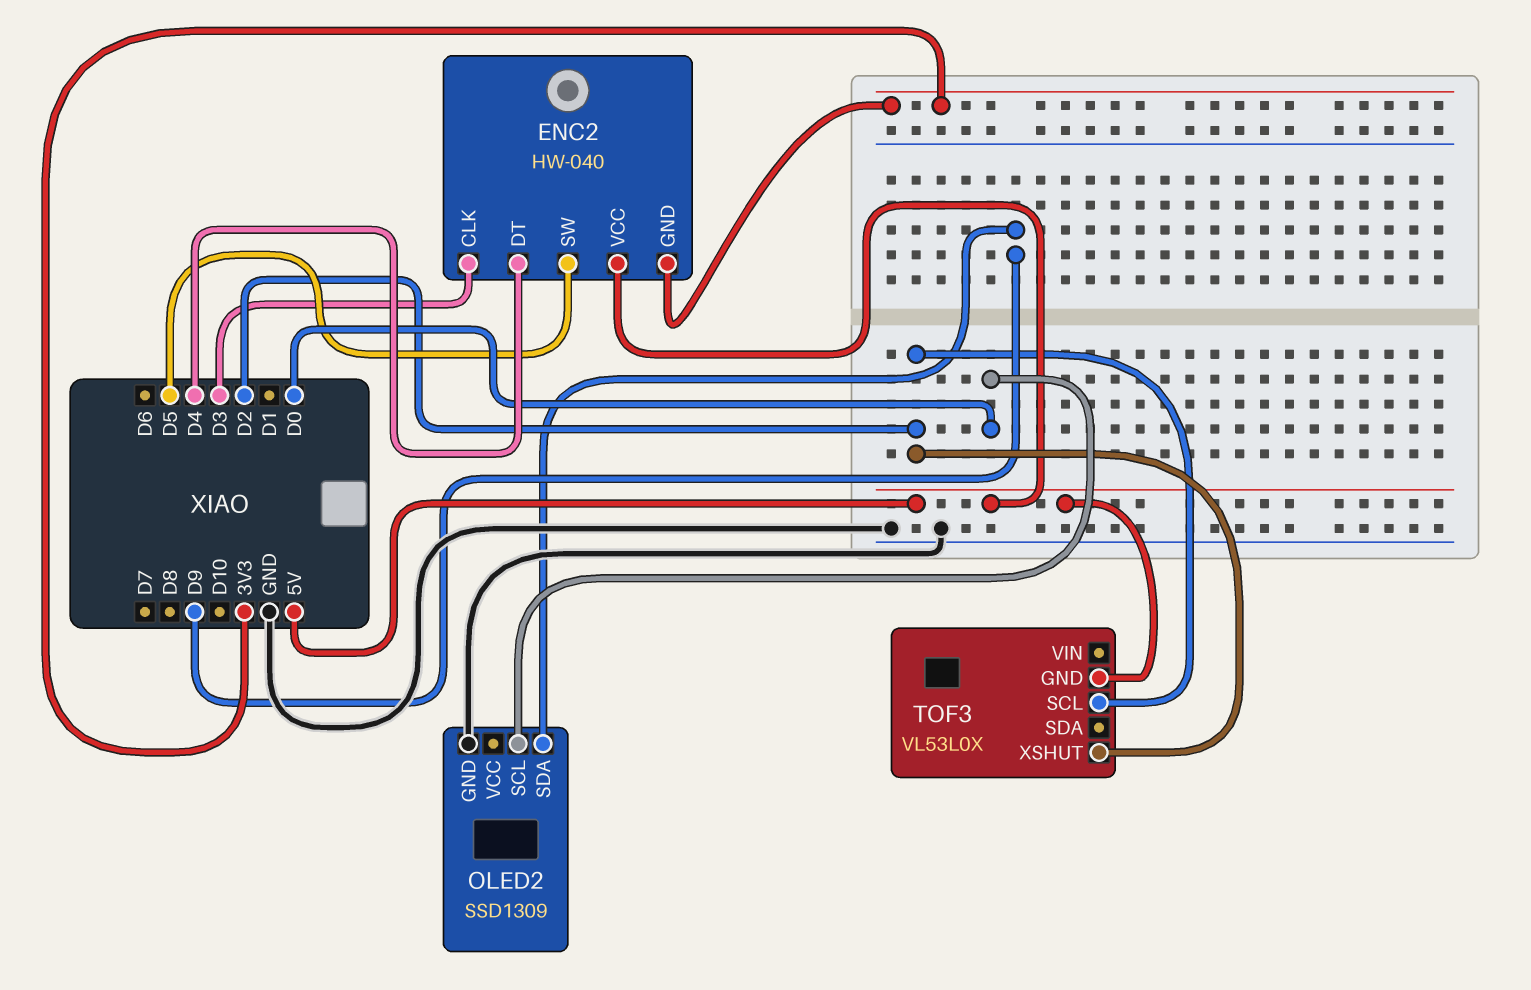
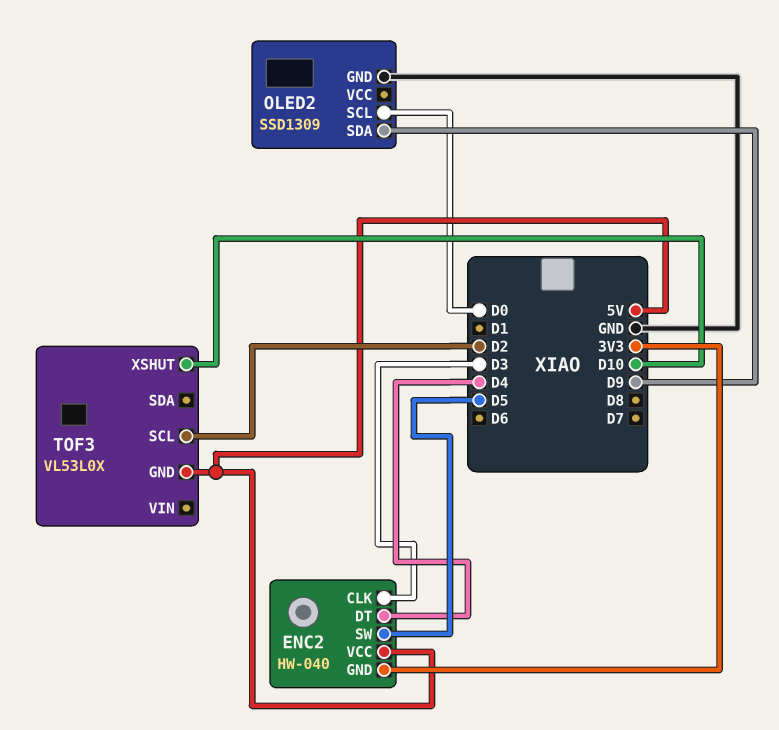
TOF3 pin XSHUT: D2 -> D10

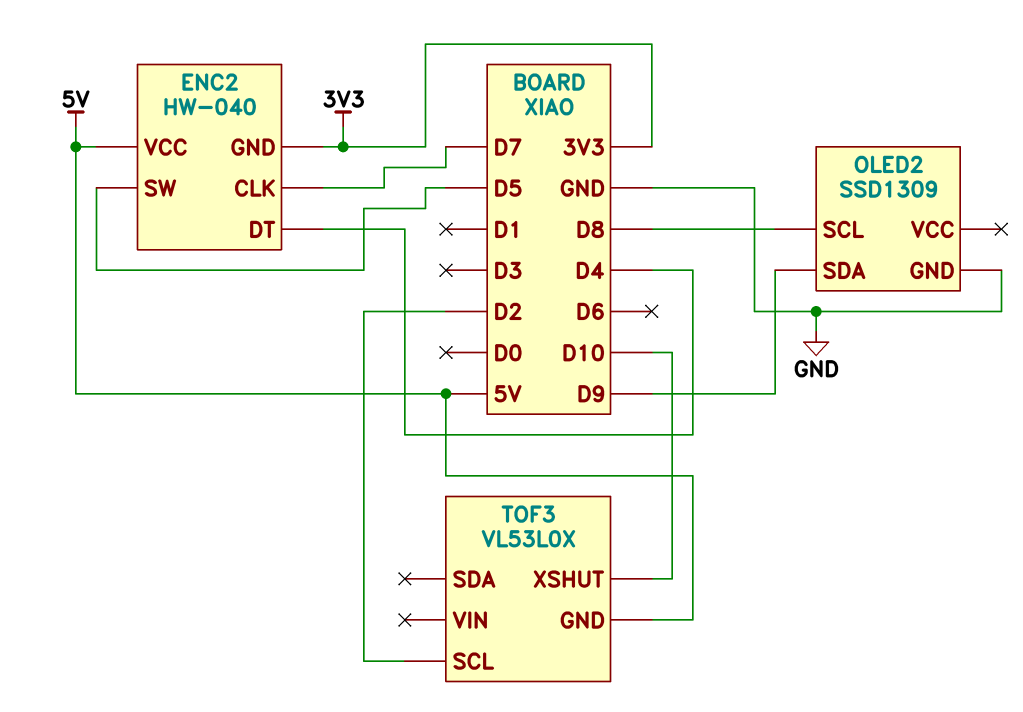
ENC2 pin CLK: D3 -> D7
OLED2 pin SCL: D0 -> D8

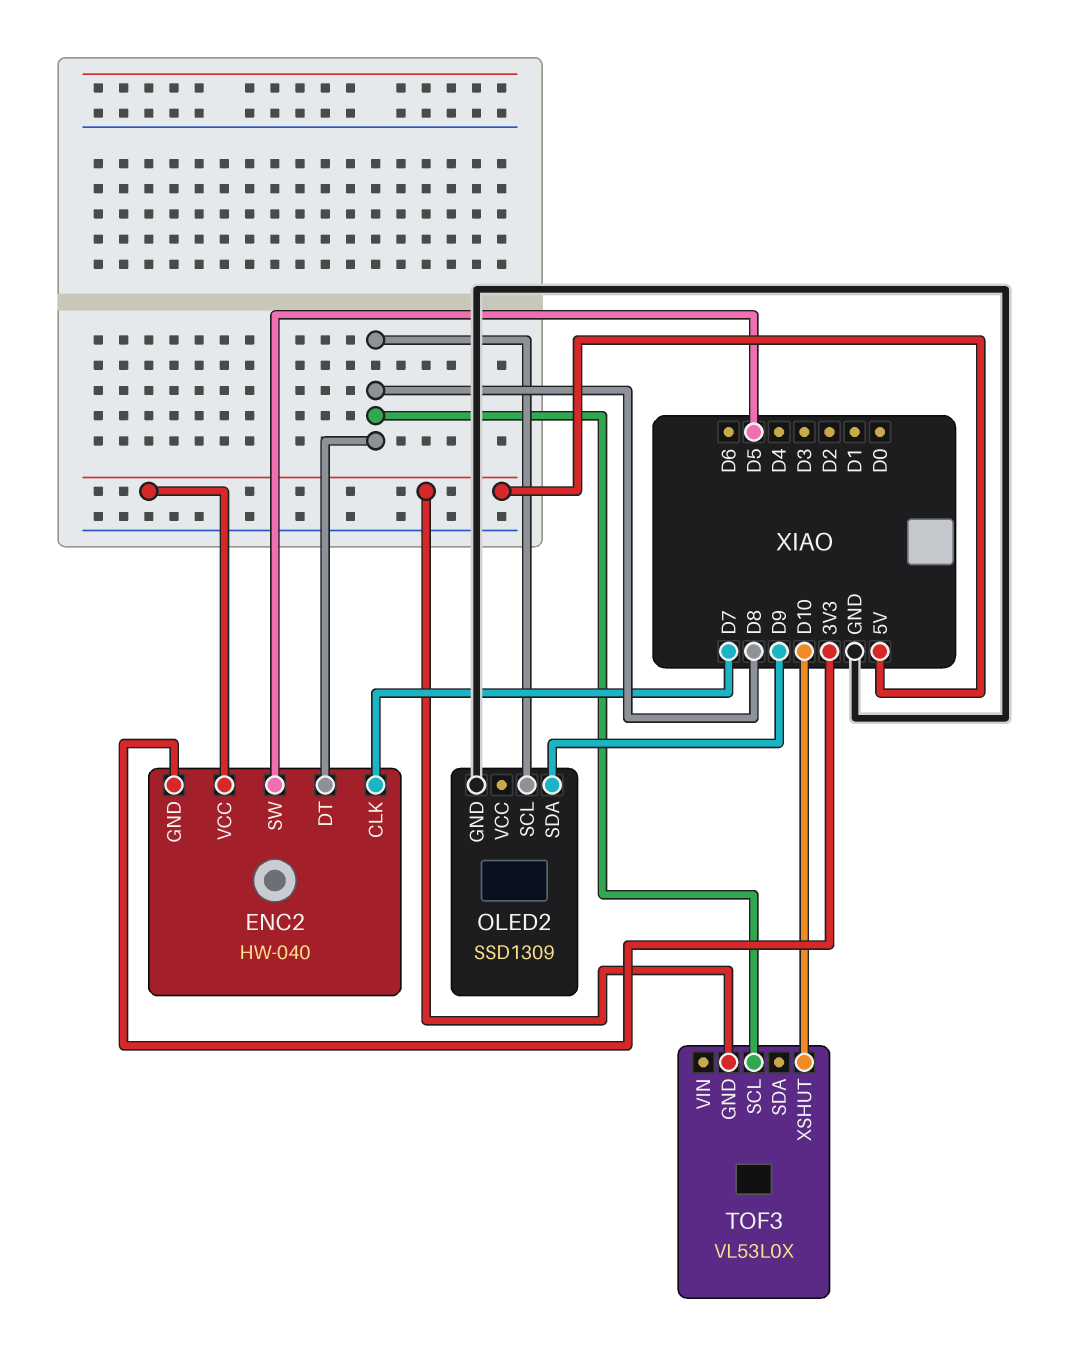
ENC2 pin DT: D4 -> D8
TOF3 pin SCL: D2 -> D8

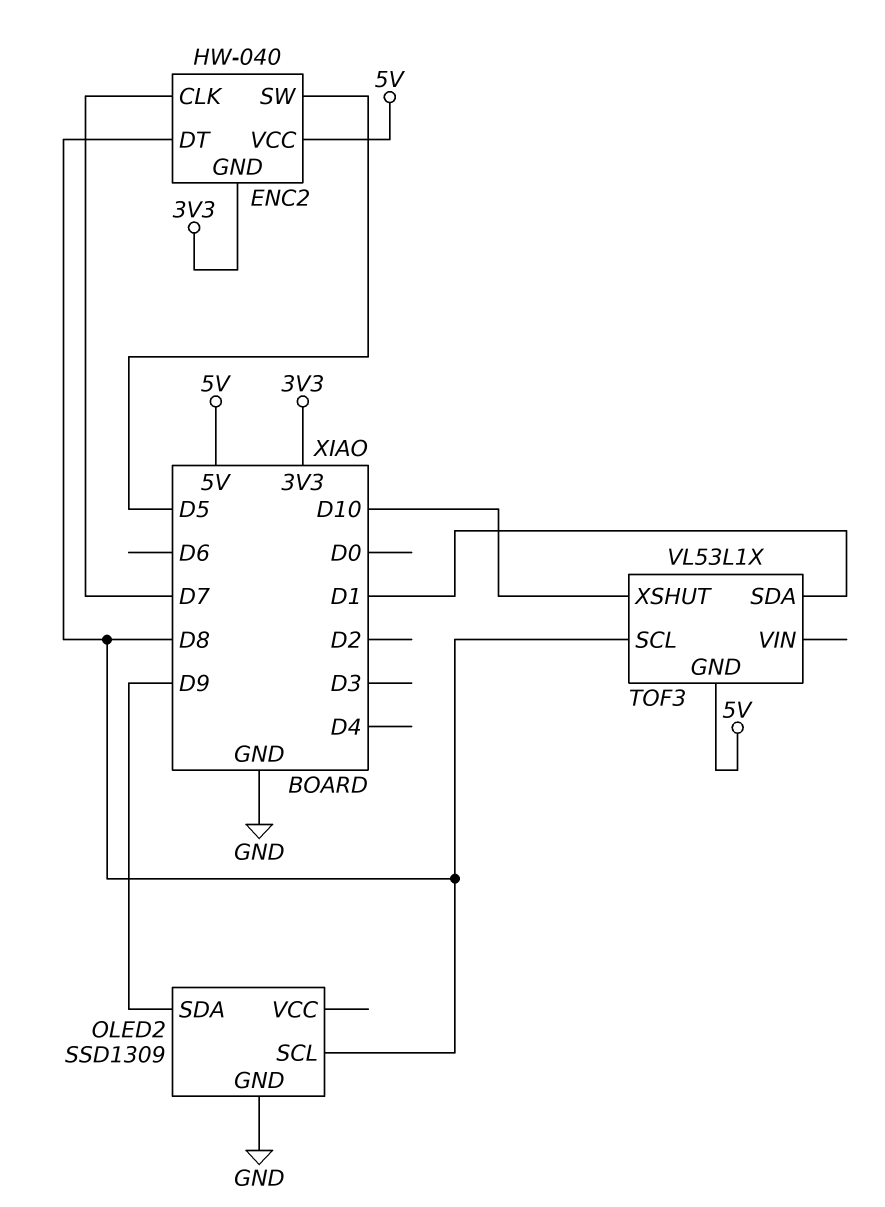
TOF3: VL53L0X -> VL53L1X
TOF3 pin SDA: none -> D1

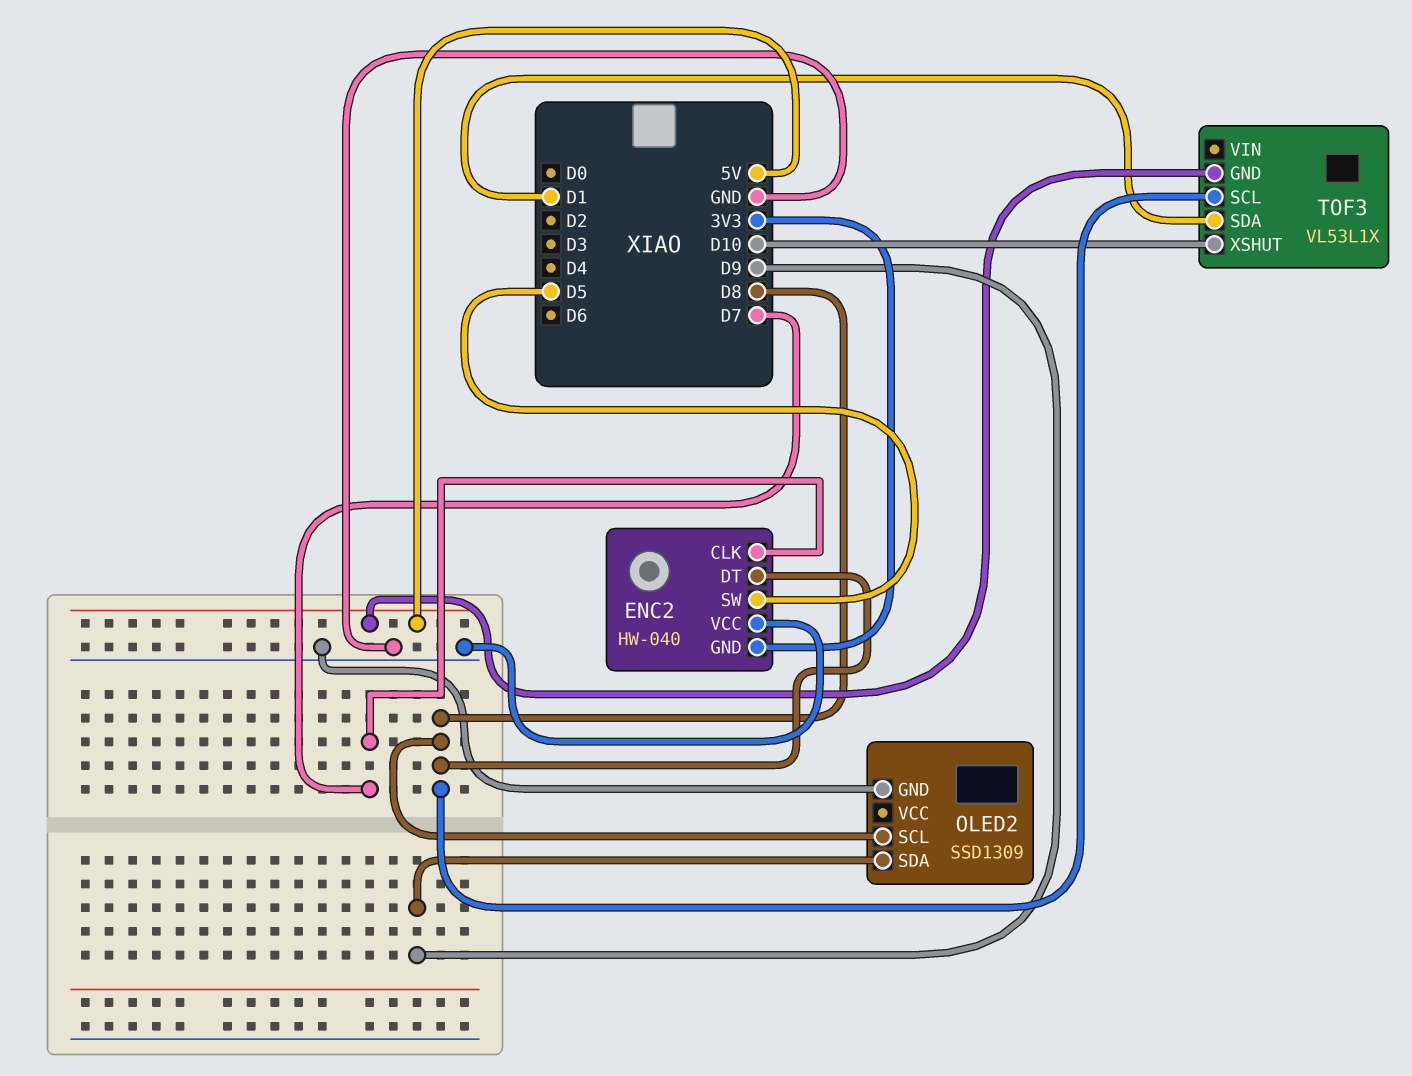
ENC2 pin VCC: 5V -> GND

